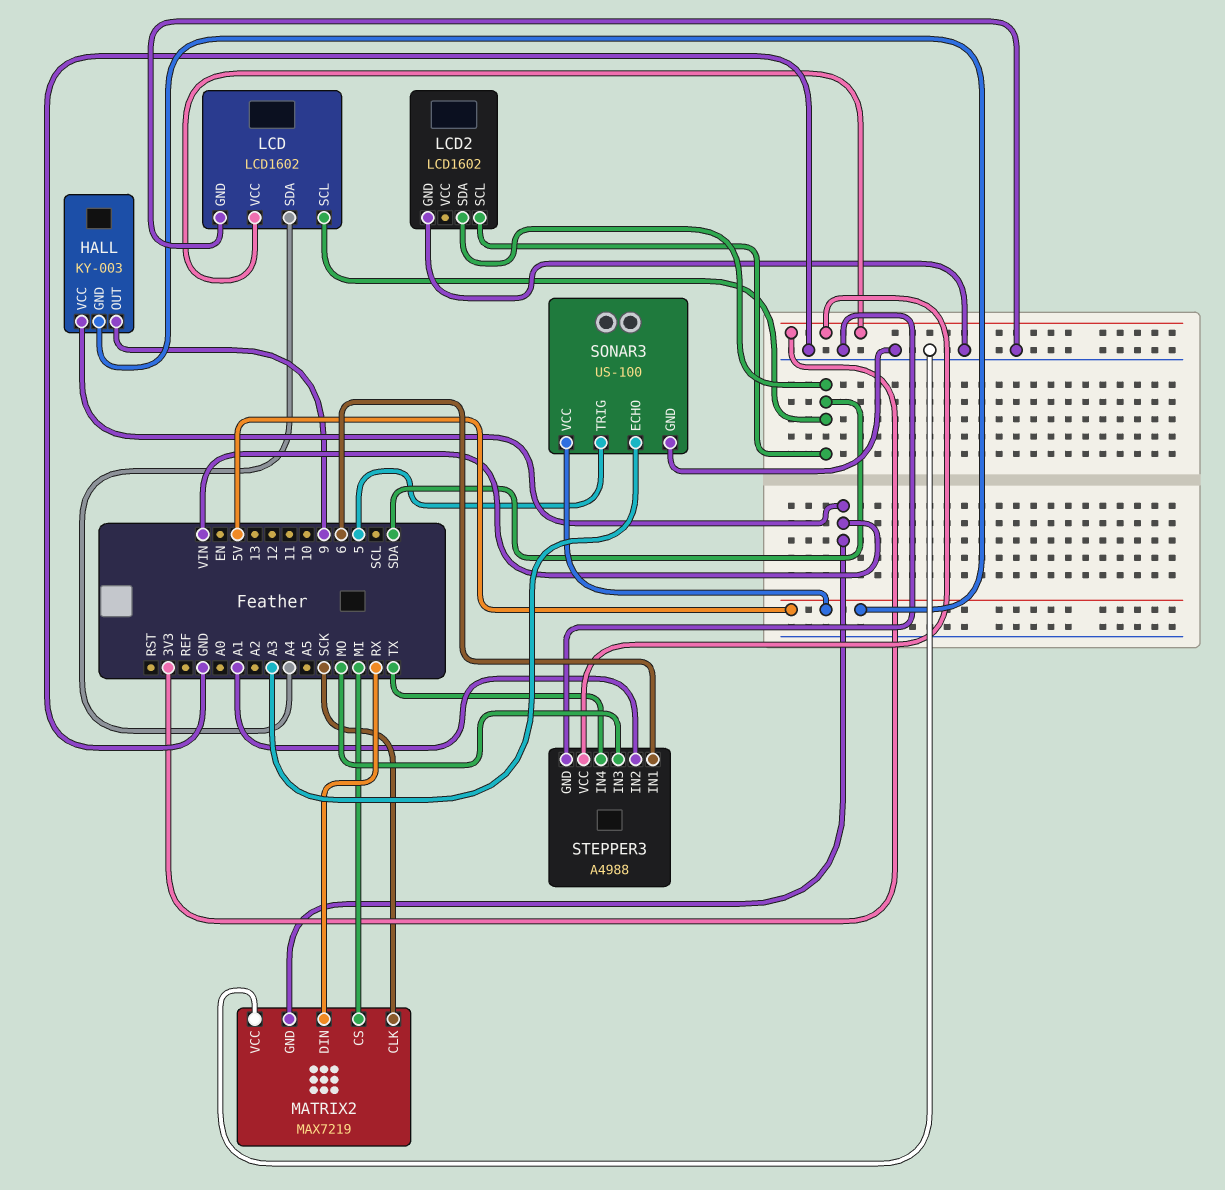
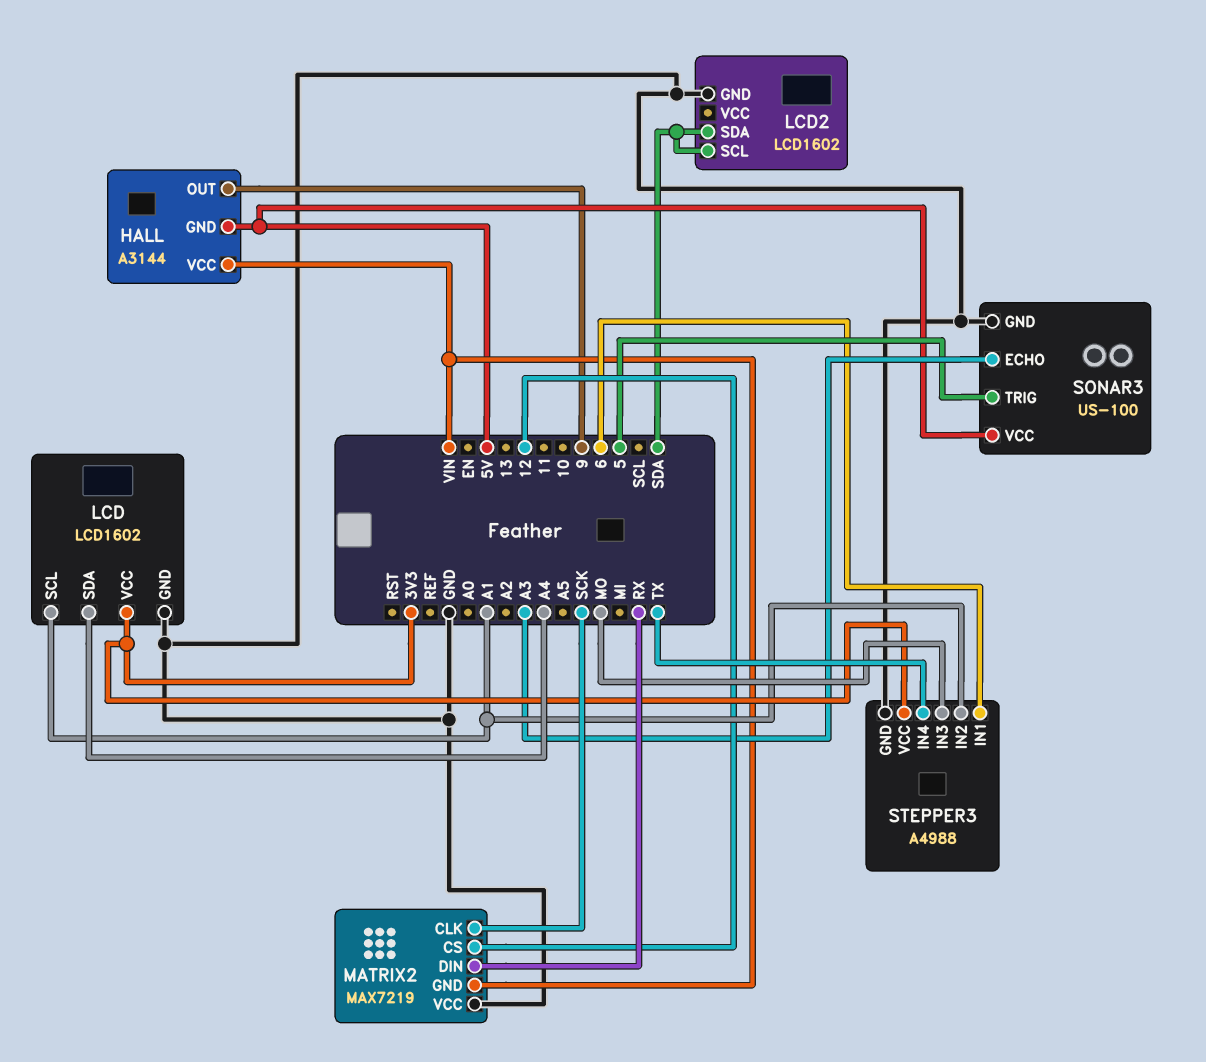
HALL: KY-003 -> A3144
LCD pin SCL: SDA -> A1
MATRIX2 pin CS: MI -> 12

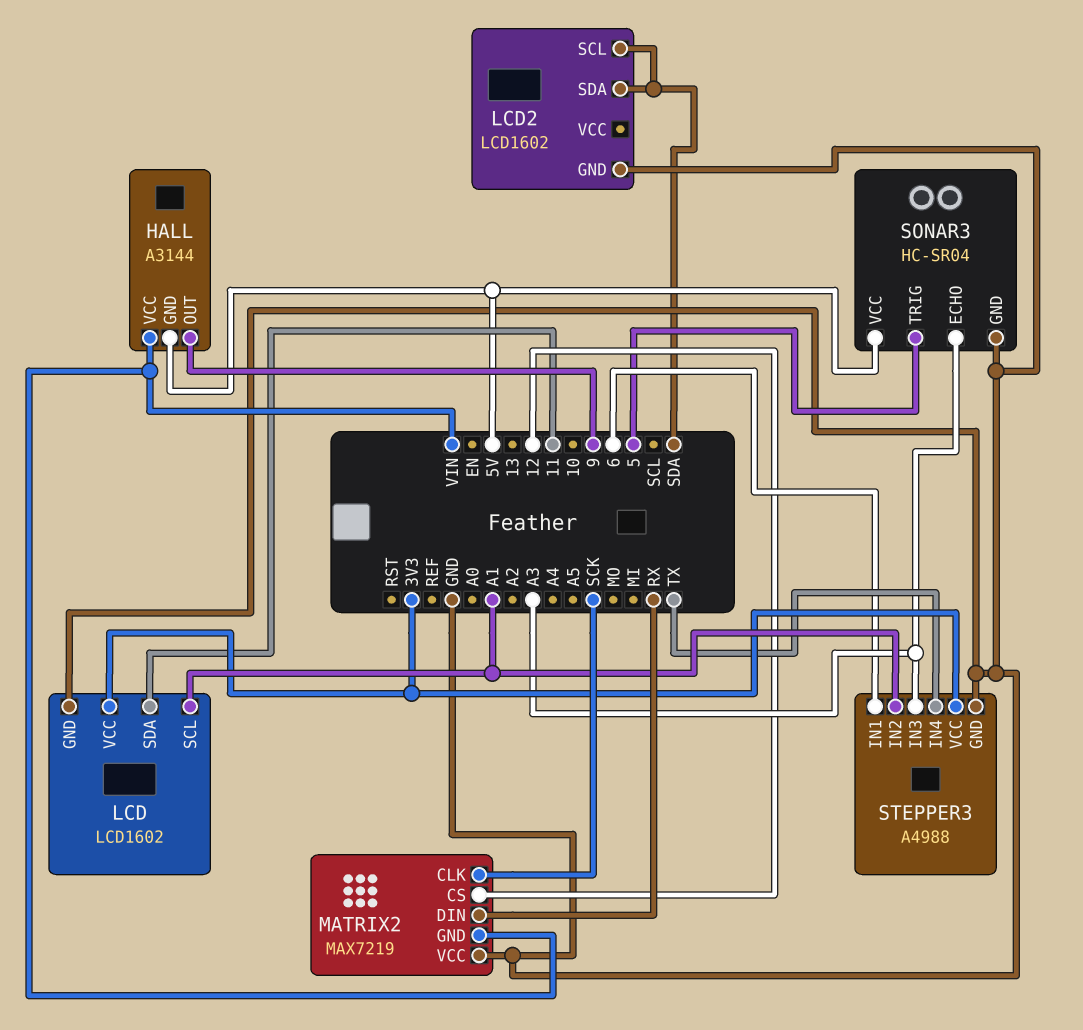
LCD pin SDA: A4 -> 11
SONAR3: US-100 -> HC-SR04
STEPPER3 pin IN3: MO -> A3

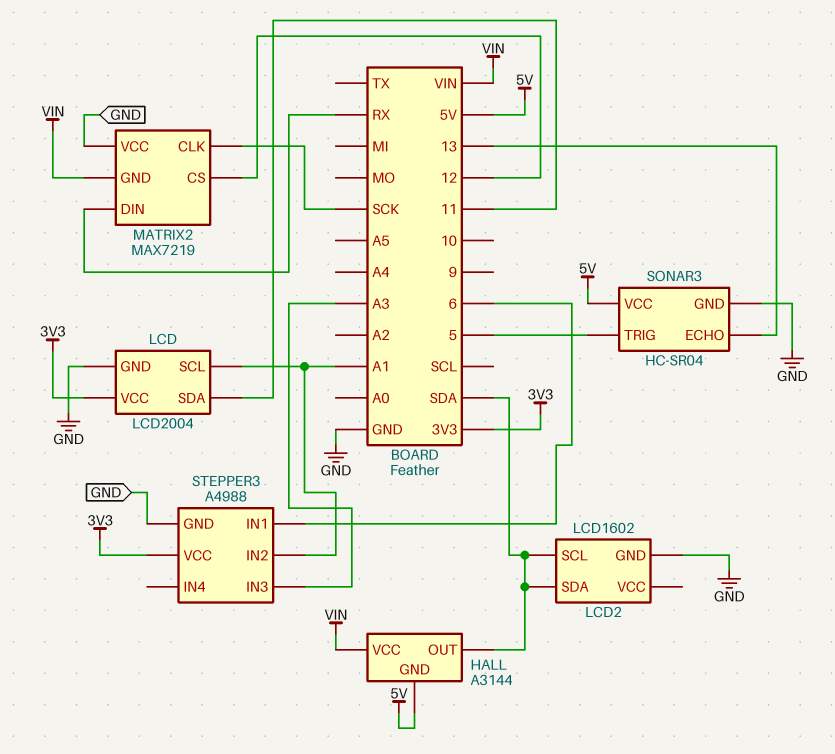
HALL pin OUT: 9 -> SDA
LCD: LCD1602 -> LCD2004
SONAR3 pin ECHO: A3 -> 13
STEPPER3 pin IN4: TX -> none

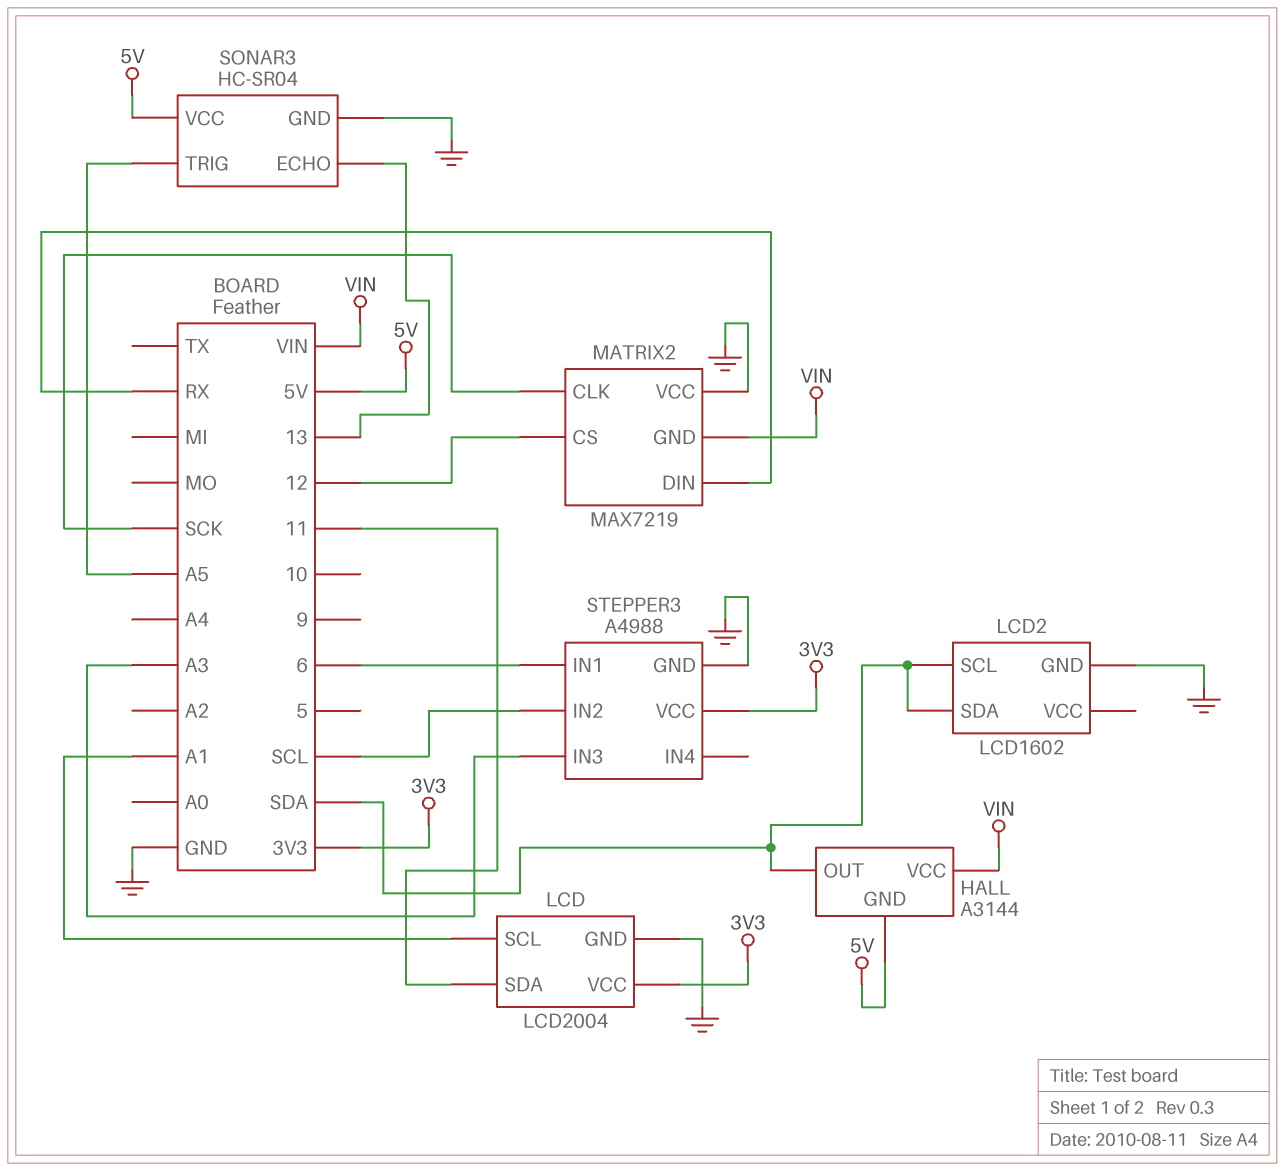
SONAR3 pin TRIG: 5 -> A5
STEPPER3 pin IN2: A1 -> SCL

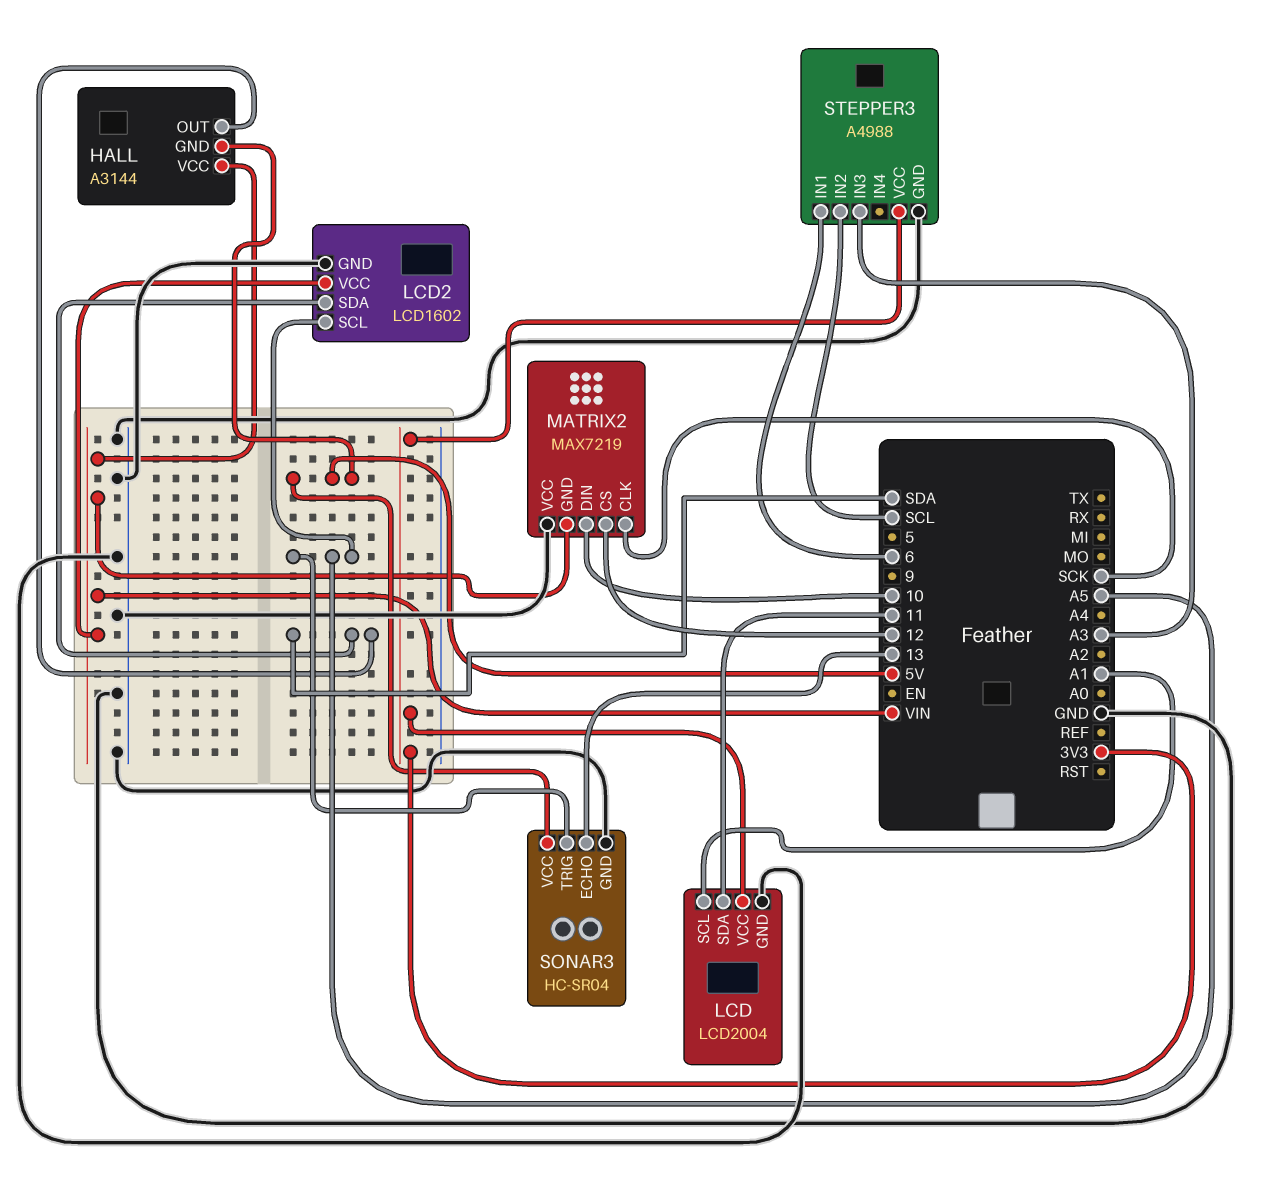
LCD2 pin SCL: SDA -> A5
LCD2 pin VCC: none -> VIN
MATRIX2 pin DIN: RX -> 10

